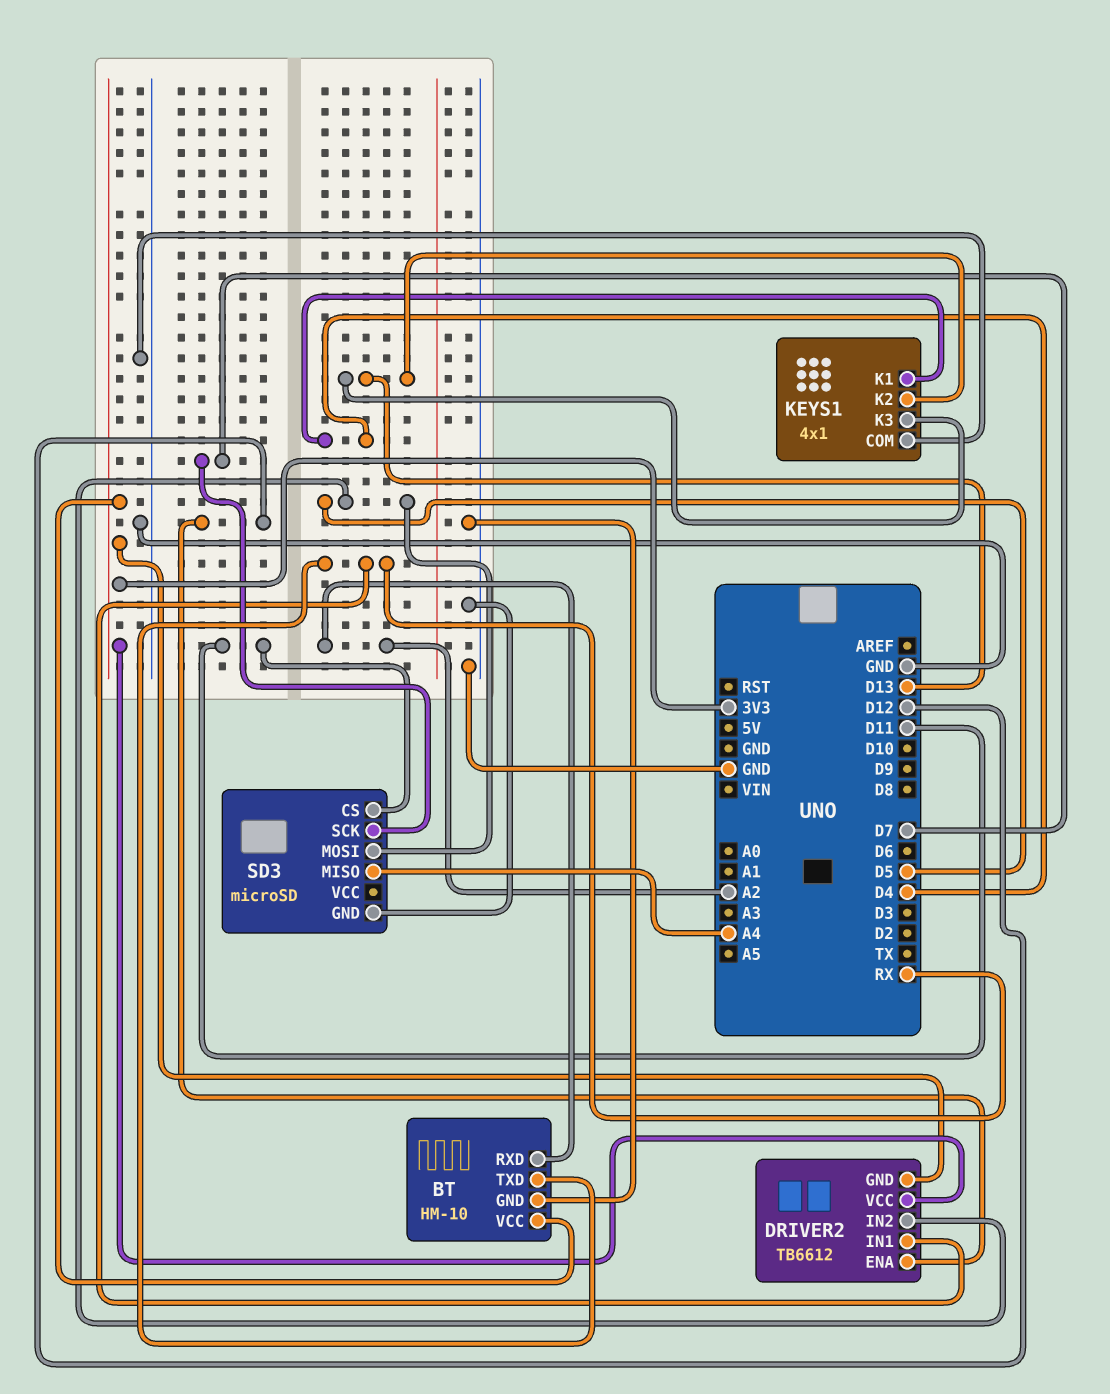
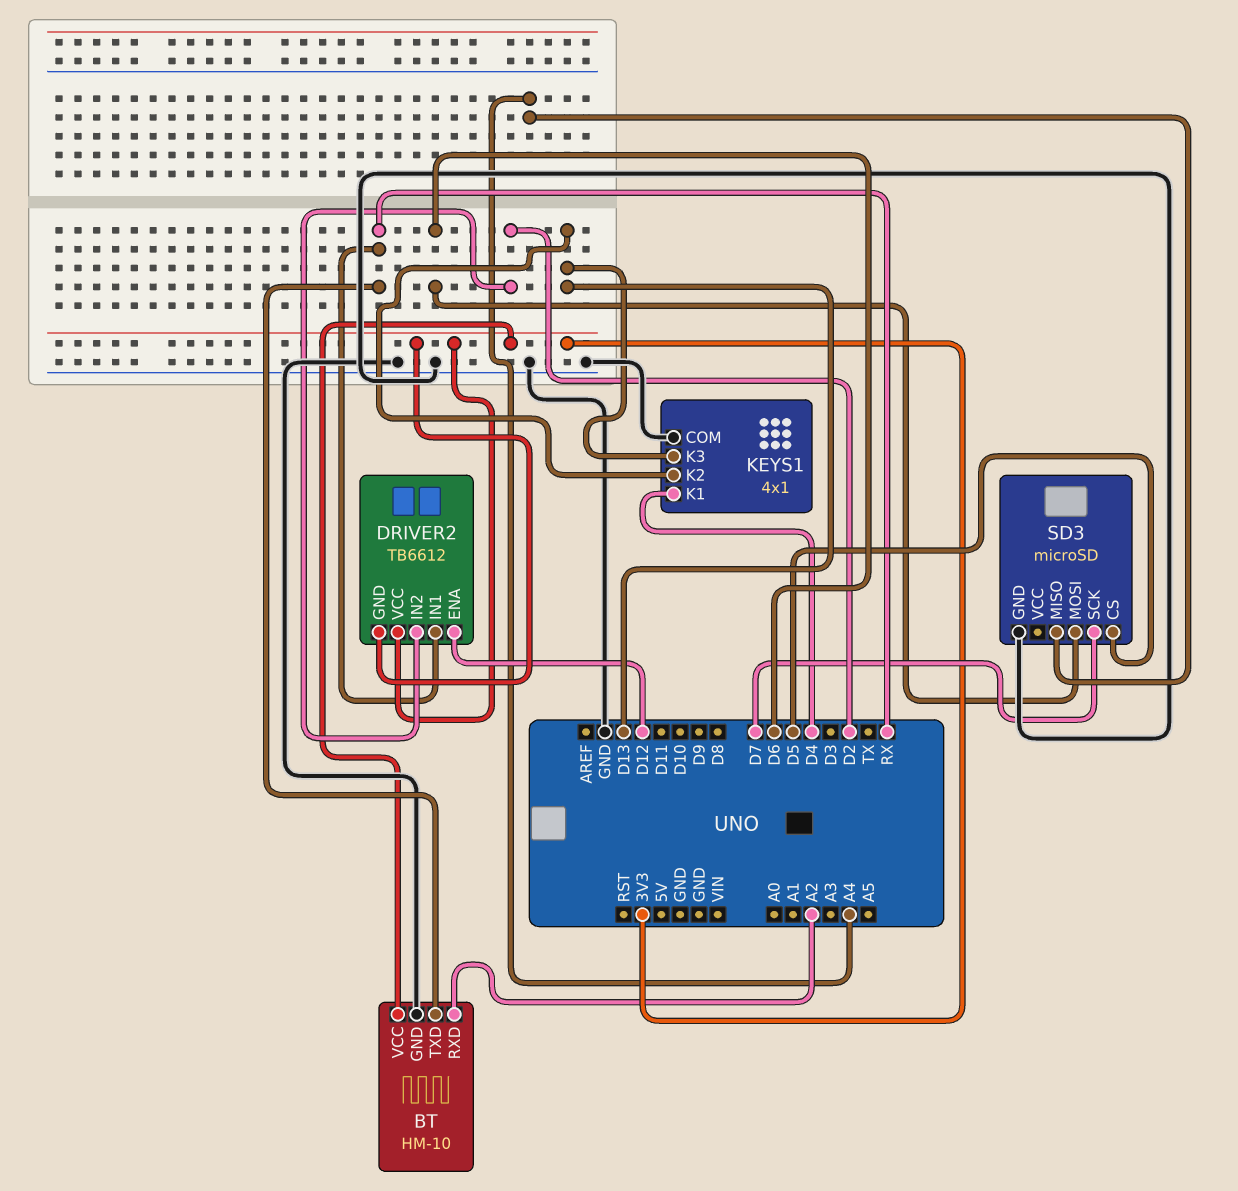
DRIVER2 pin IN2: D5 -> D2
SD3 pin CS: D11 -> D5
SD3 pin MOSI: D5 -> D6

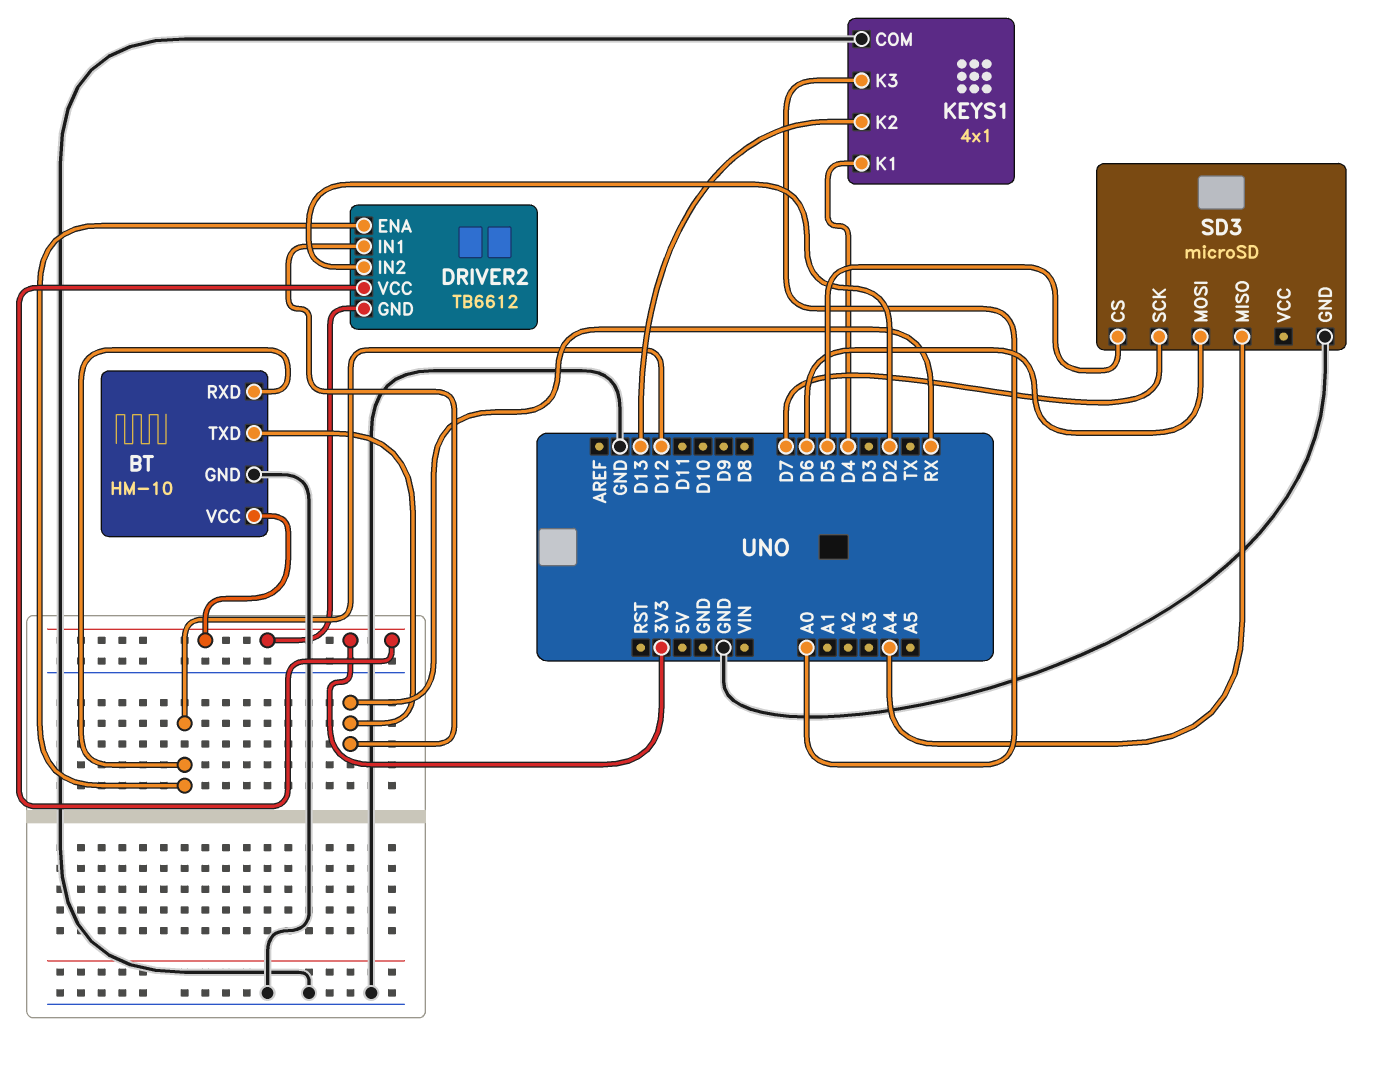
BT pin RXD: A2 -> D12
KEYS1 pin K3: D13 -> A0

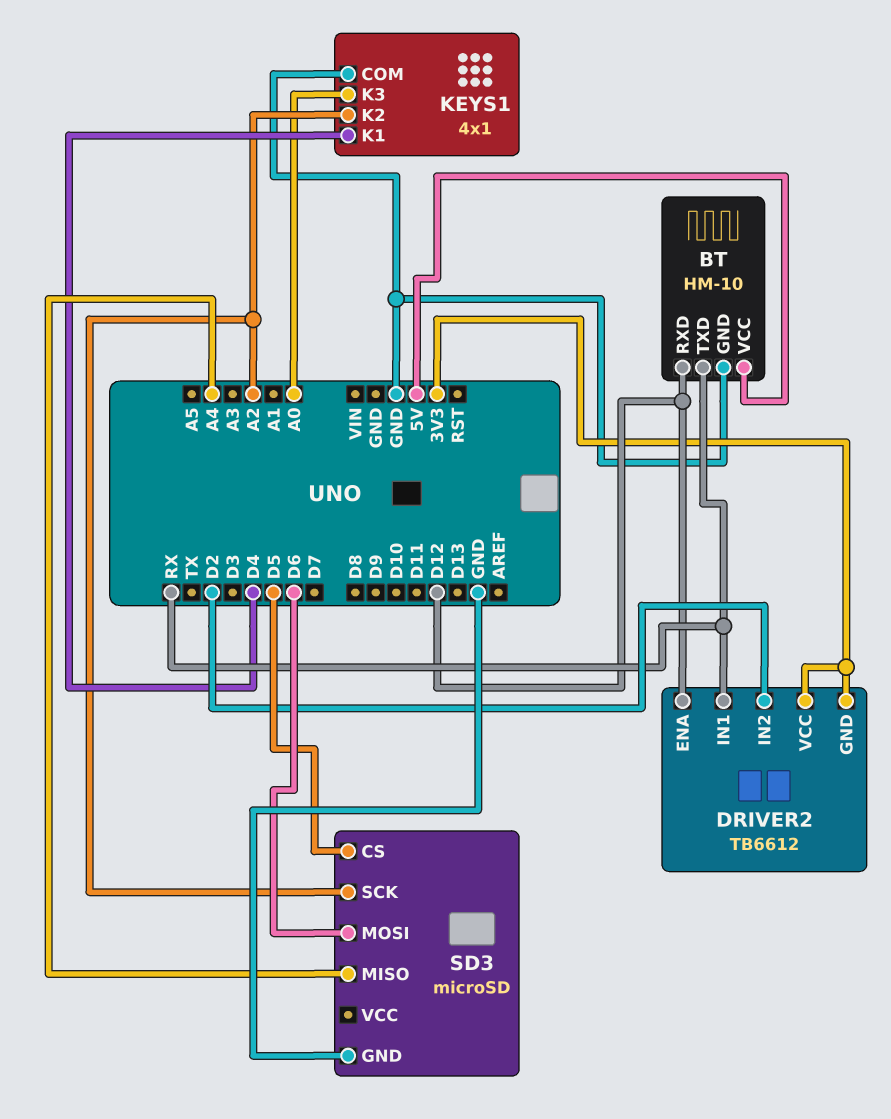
BT pin VCC: 3V3 -> 5V
KEYS1 pin K2: D13 -> A2
SD3 pin SCK: D7 -> A2

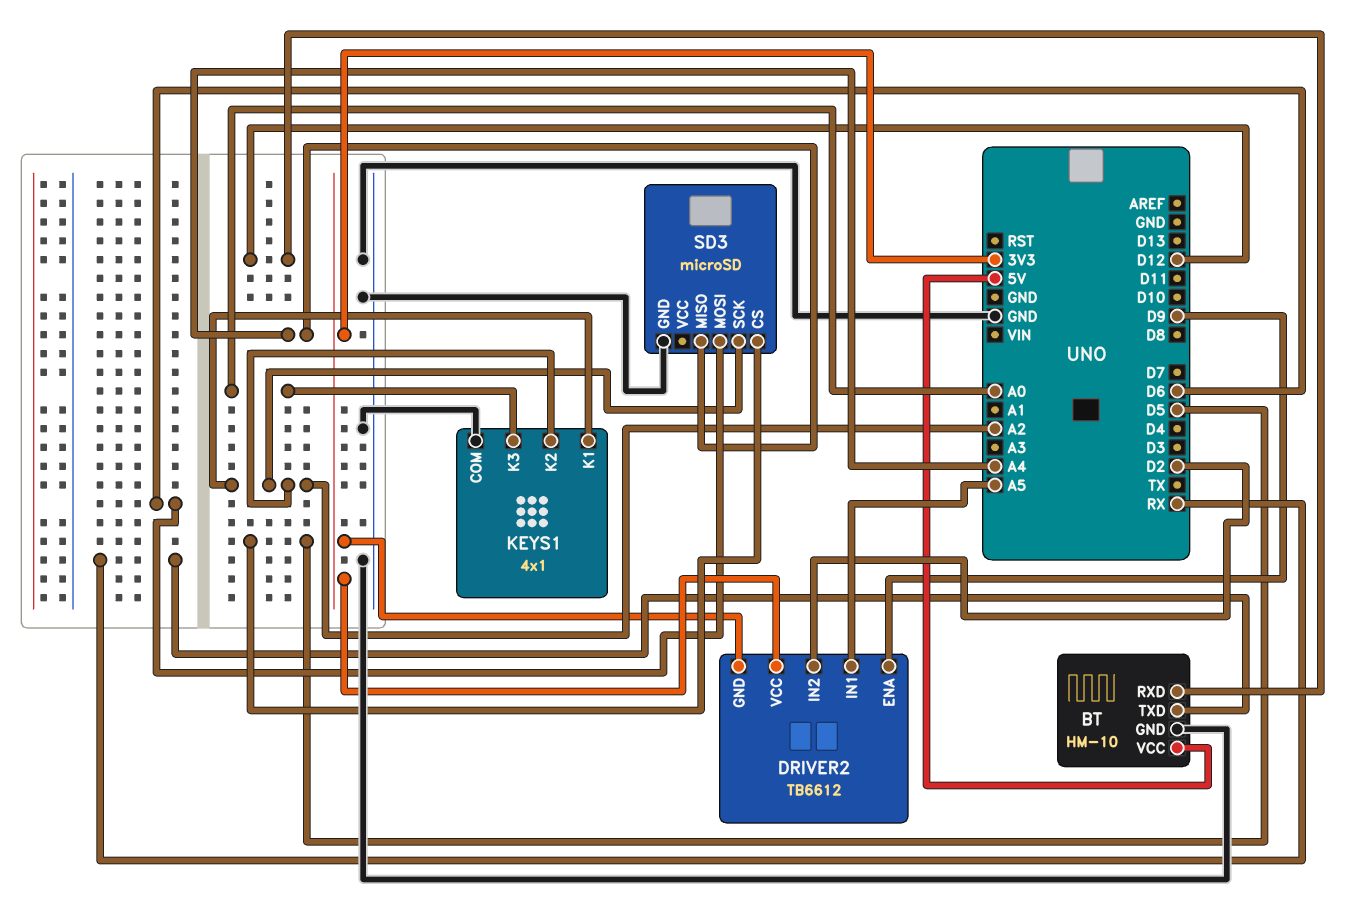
DRIVER2 pin ENA: D12 -> D9
DRIVER2 pin IN1: RX -> A5
KEYS1 pin K1: D4 -> A2

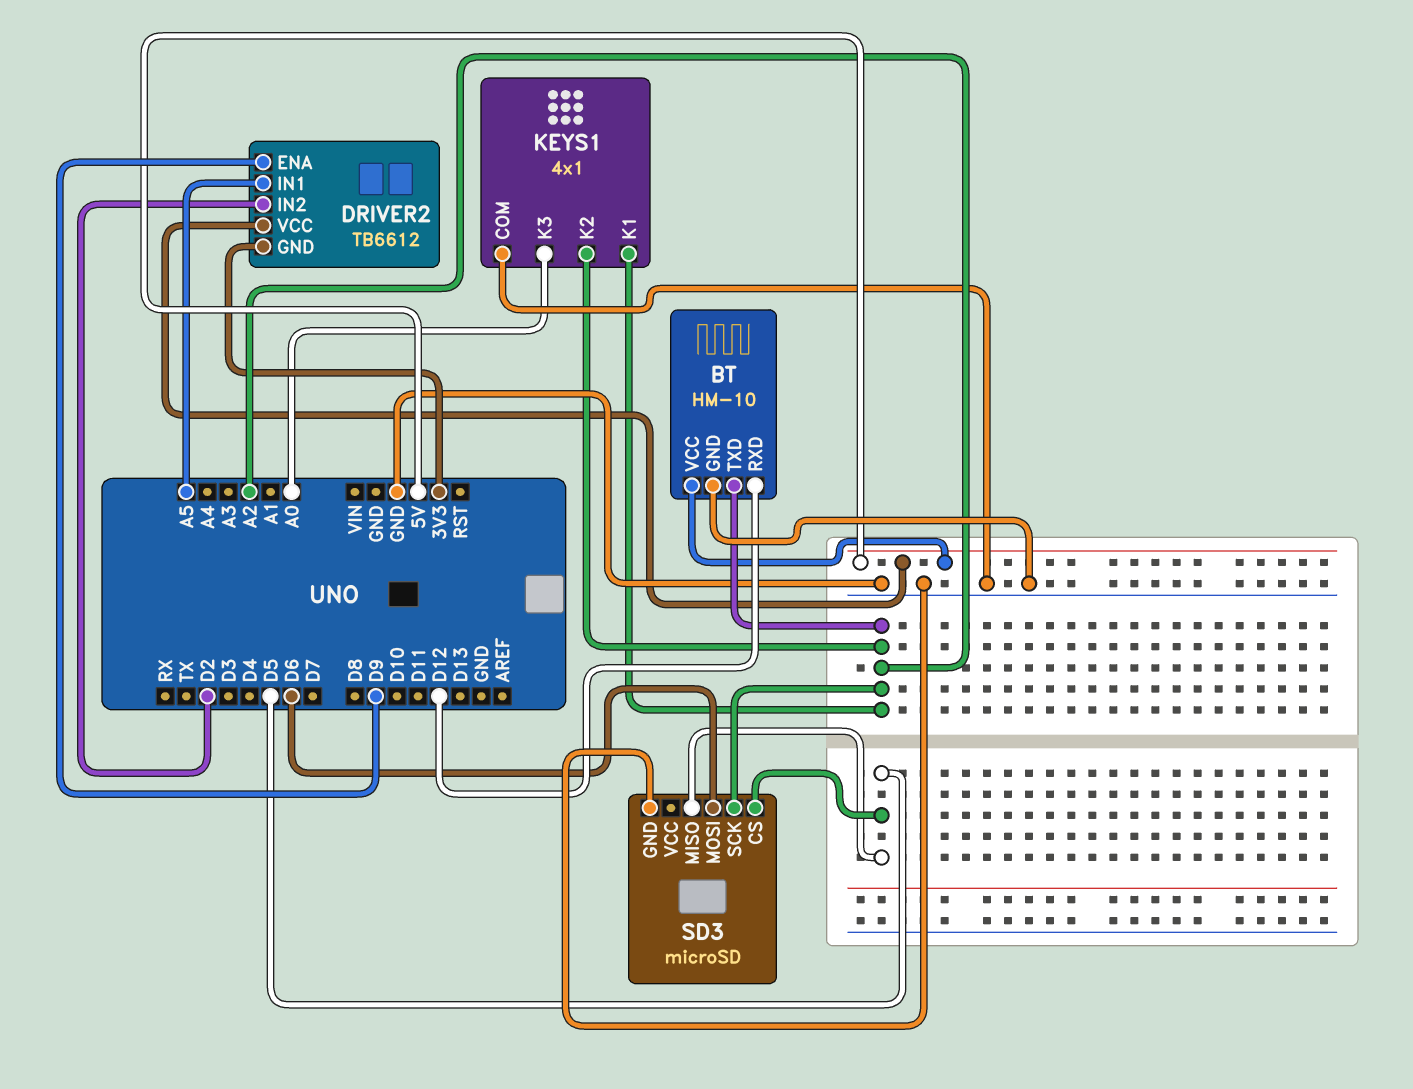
BT pin TXD: RX -> A2
DRIVER2 pin VCC: 3V3 -> 5V
SD3 pin MISO: A4 -> D5

